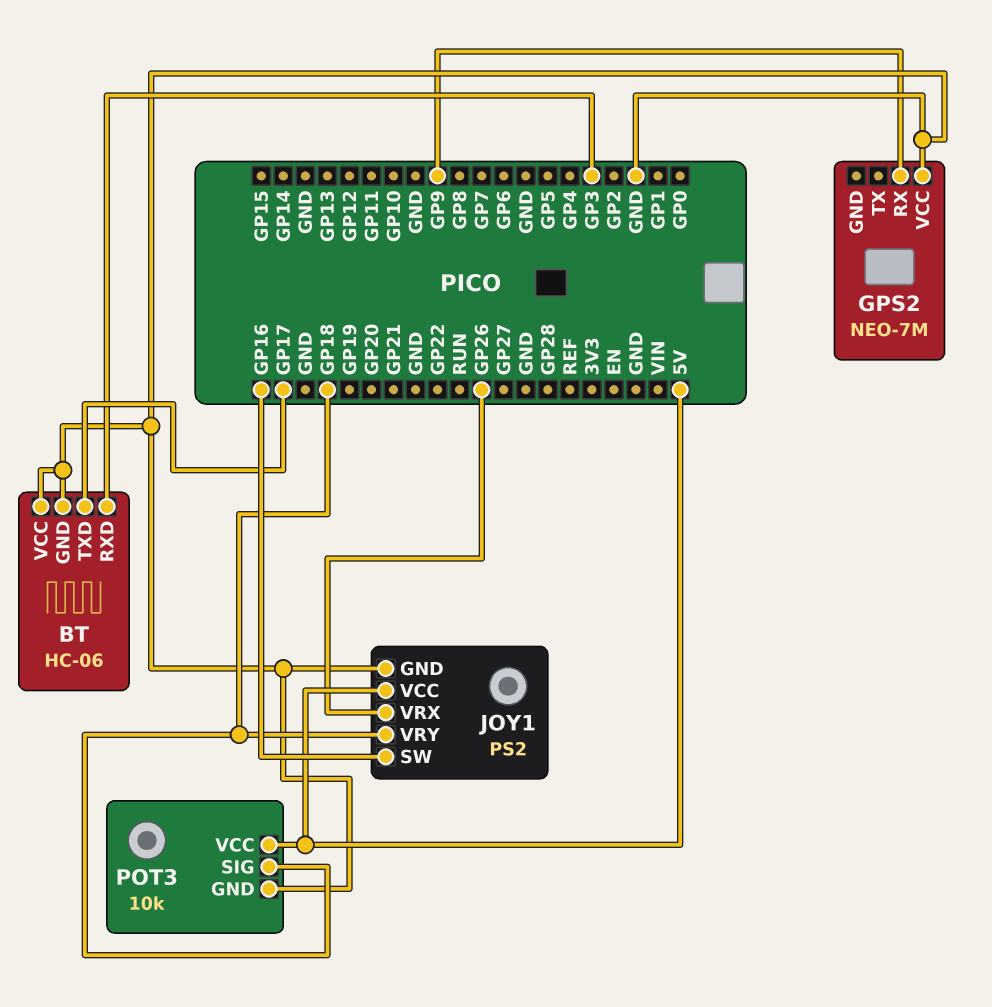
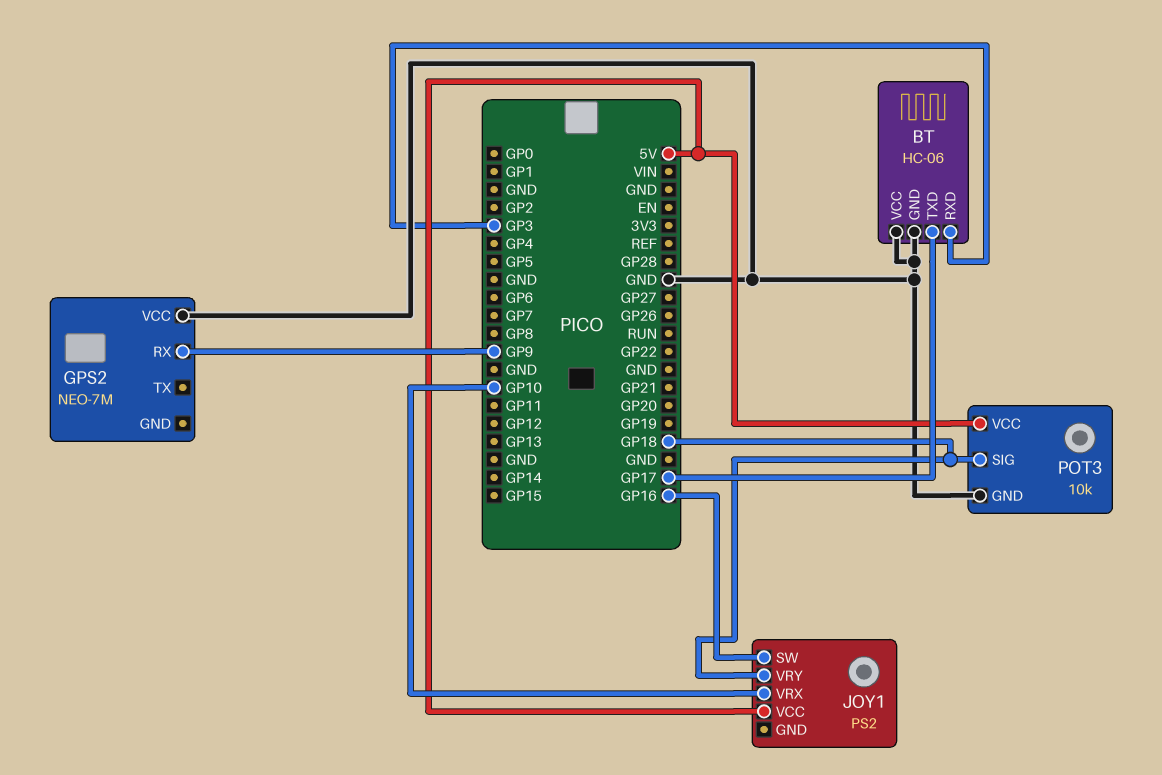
JOY1 pin GND: GND -> none
JOY1 pin VRX: GP26 -> GP10

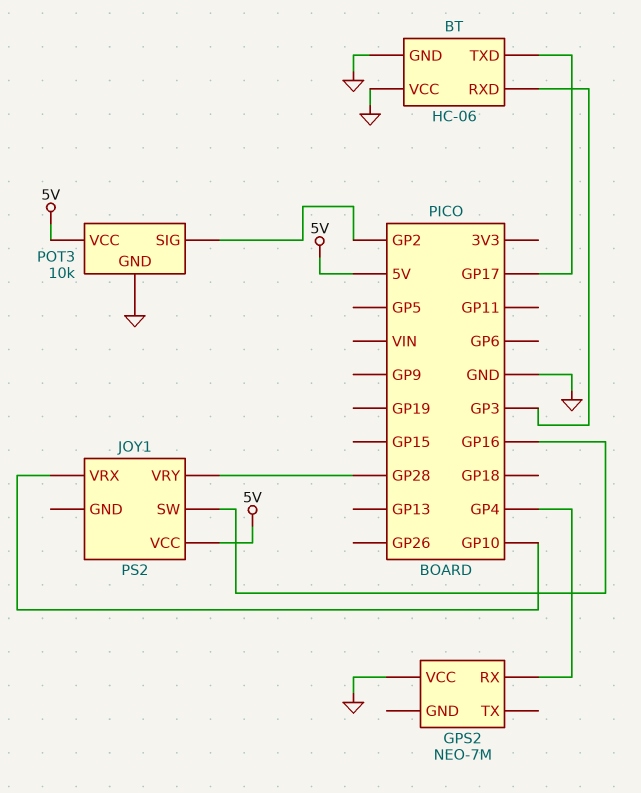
GPS2 pin RX: GP9 -> GP4
JOY1 pin VRY: GP18 -> GP28
POT3 pin SIG: GP18 -> GP2

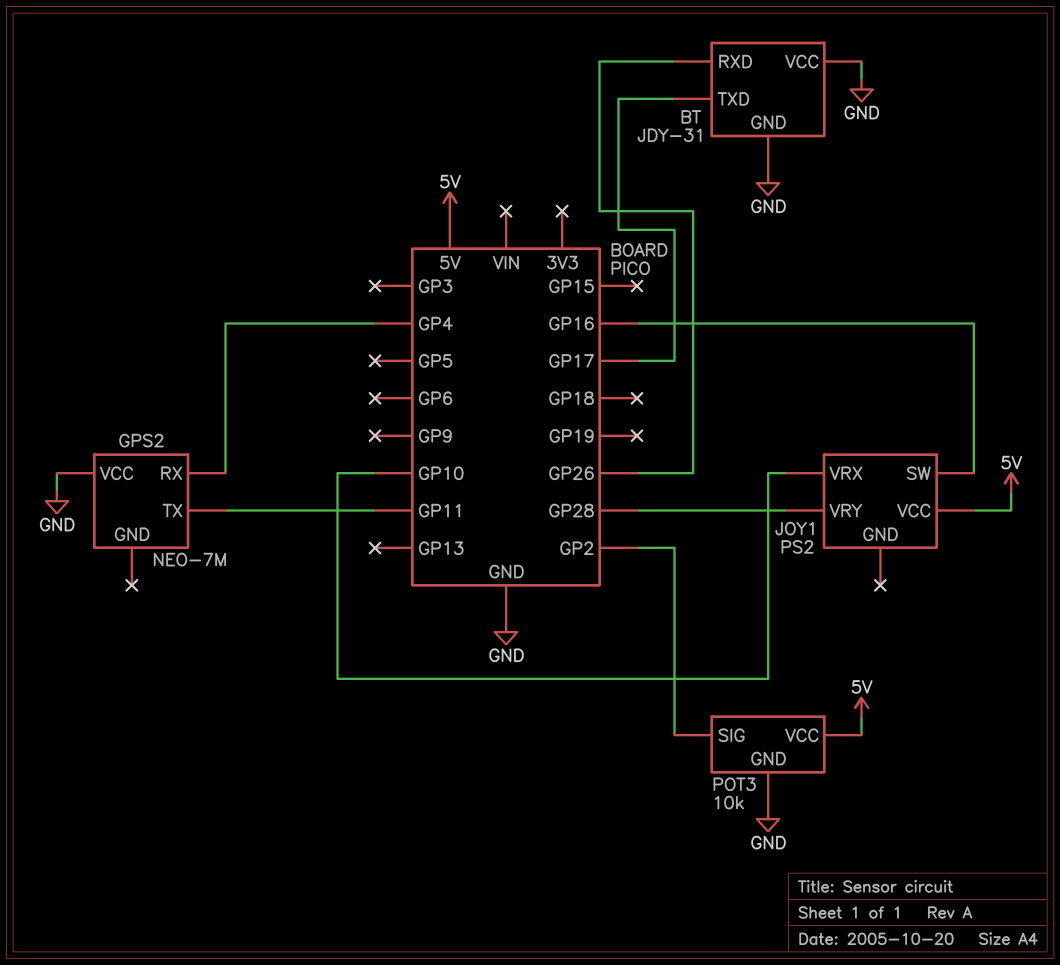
BT: HC-06 -> JDY-31
BT pin RXD: GP3 -> GP26
GPS2 pin TX: none -> GP11

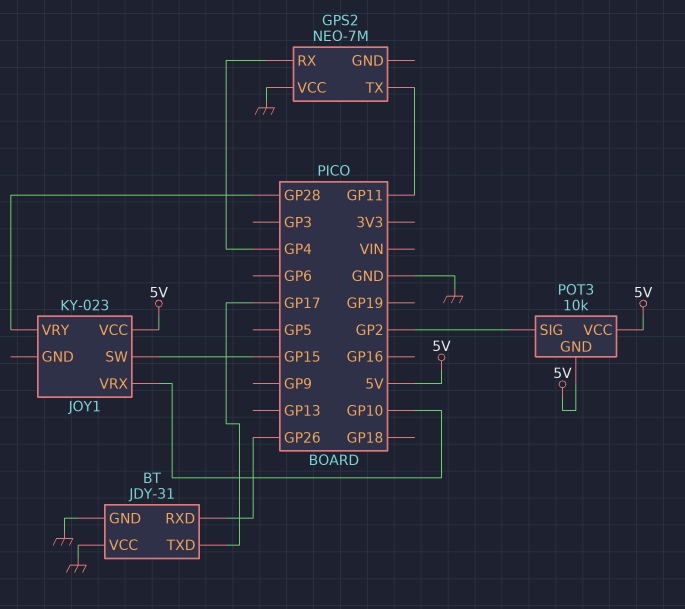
JOY1: PS2 -> KY-023
JOY1 pin SW: GP16 -> GP15
POT3 pin GND: GND -> 5V

